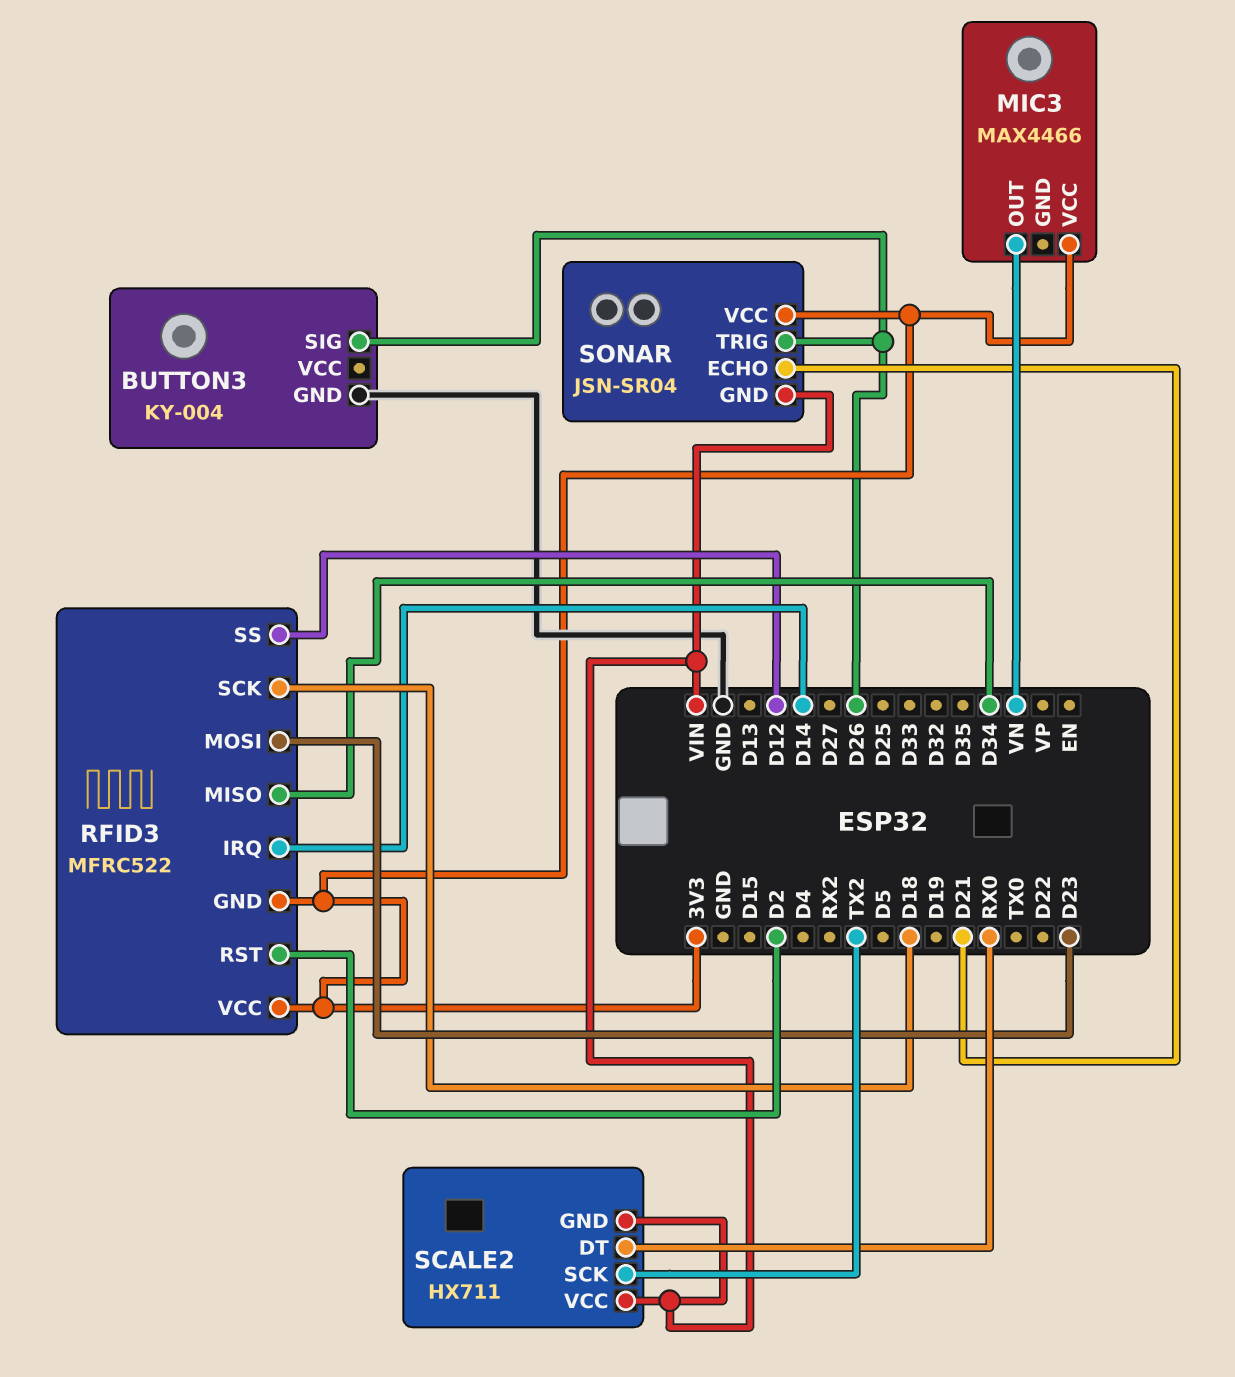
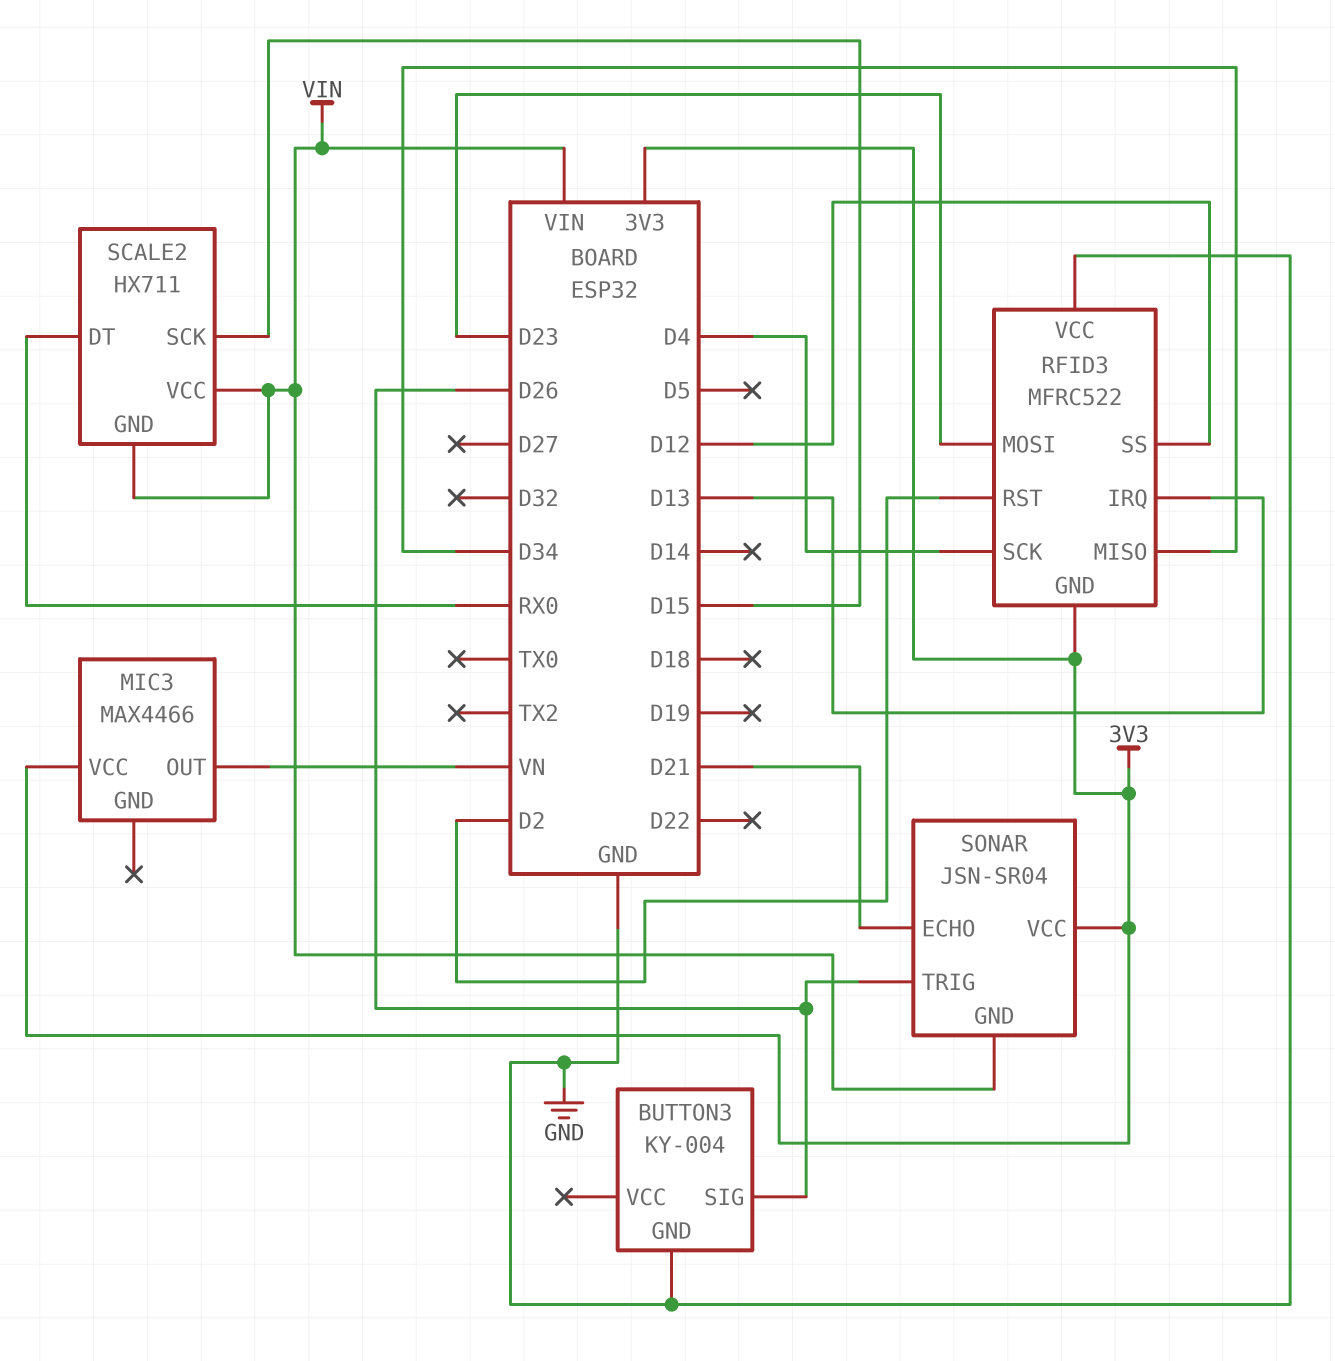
RFID3 pin IRQ: D14 -> D13
RFID3 pin SCK: D18 -> D4
RFID3 pin VCC: 3V3 -> GND
SCALE2 pin SCK: TX2 -> D15

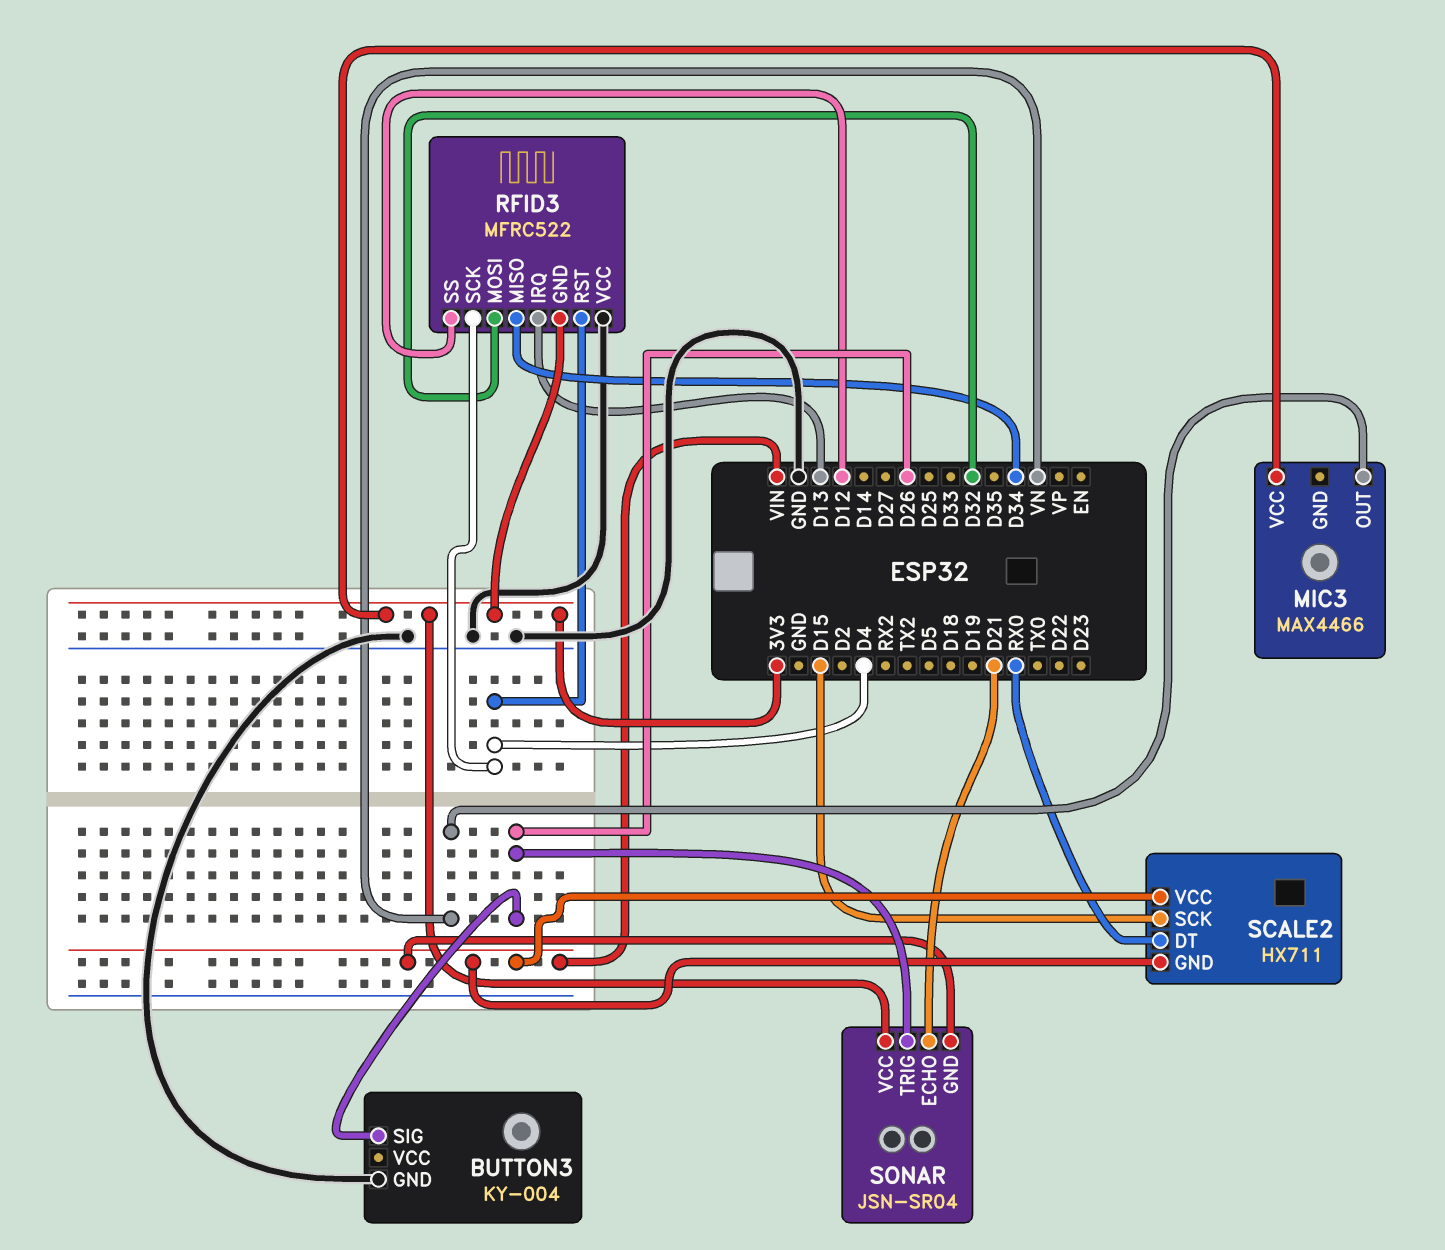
RFID3 pin MOSI: D23 -> D32
RFID3 pin RST: D2 -> D4

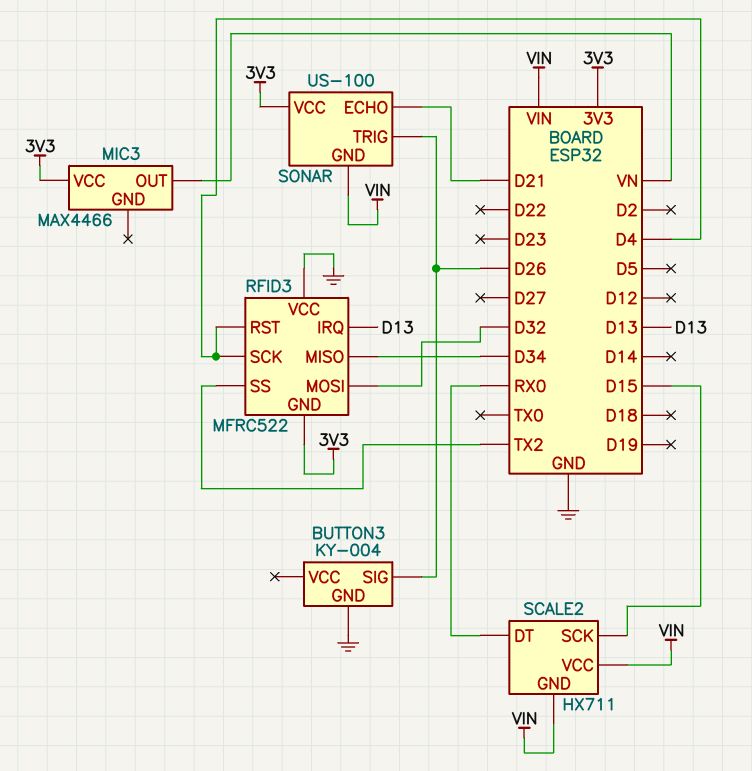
RFID3 pin SS: D12 -> TX2
SONAR: JSN-SR04 -> US-100

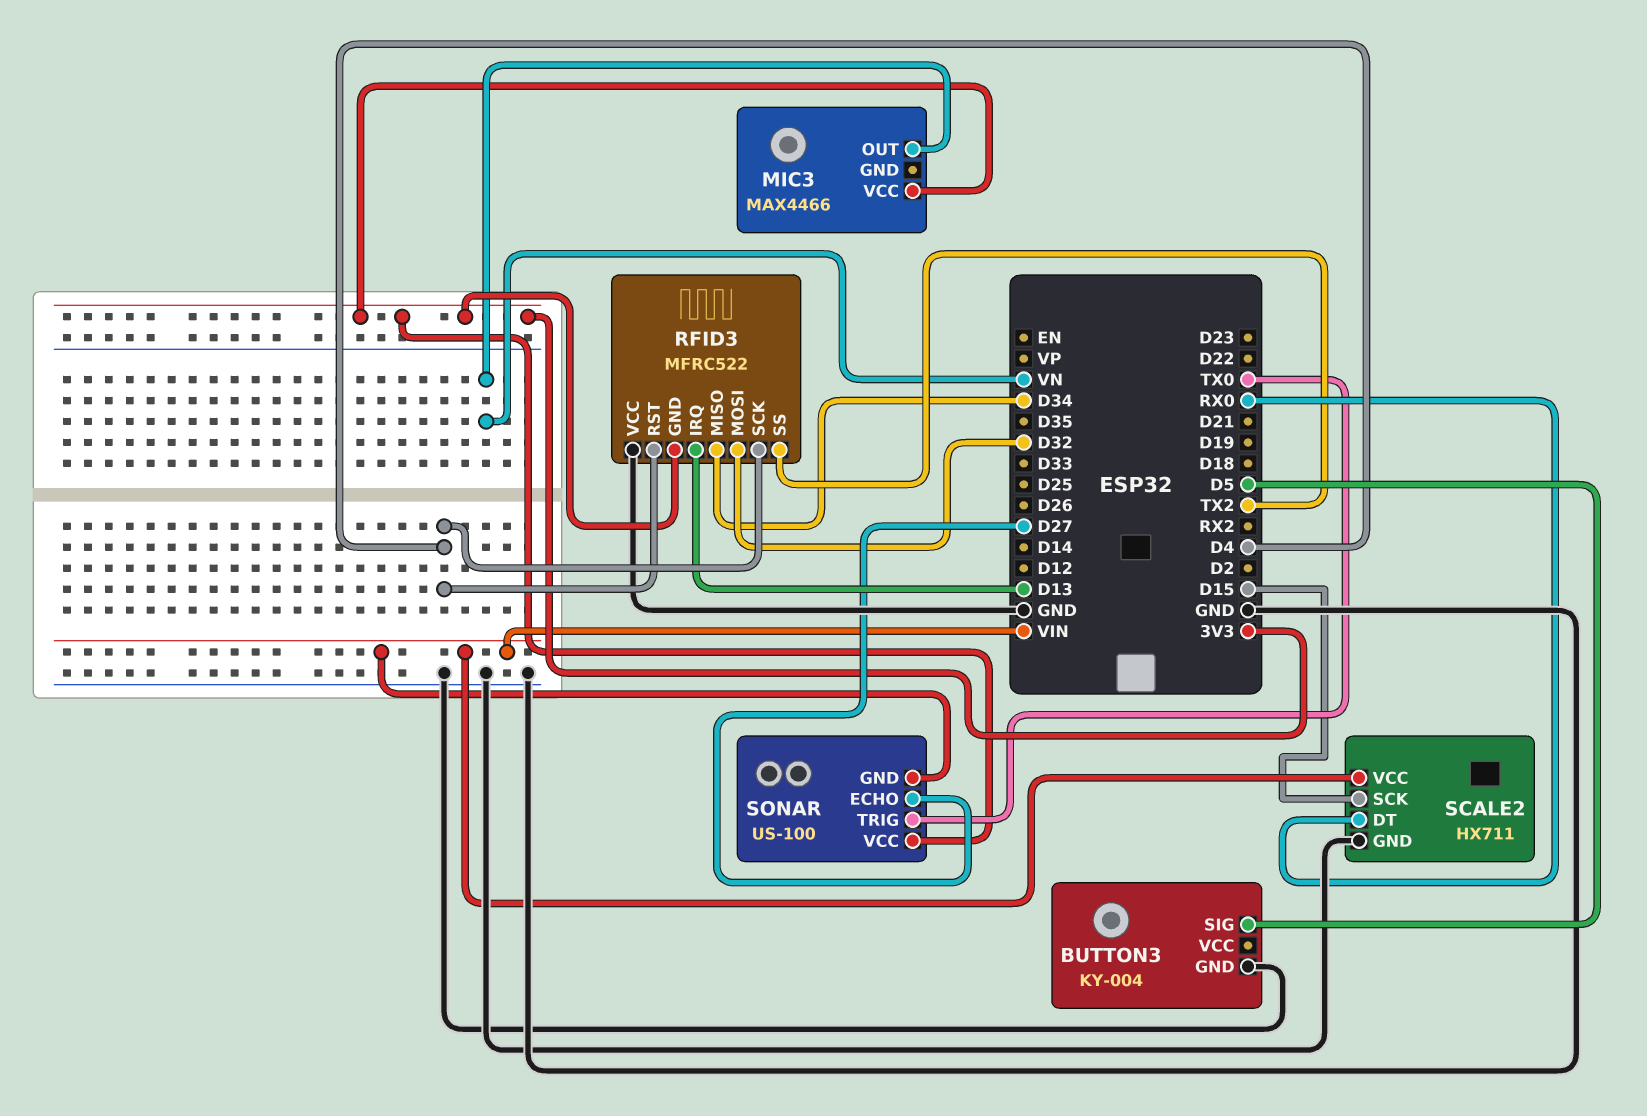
BUTTON3 pin SIG: D26 -> D5
SCALE2 pin GND: VIN -> GND
SONAR pin ECHO: D21 -> D27
SONAR pin TRIG: D26 -> TX0

